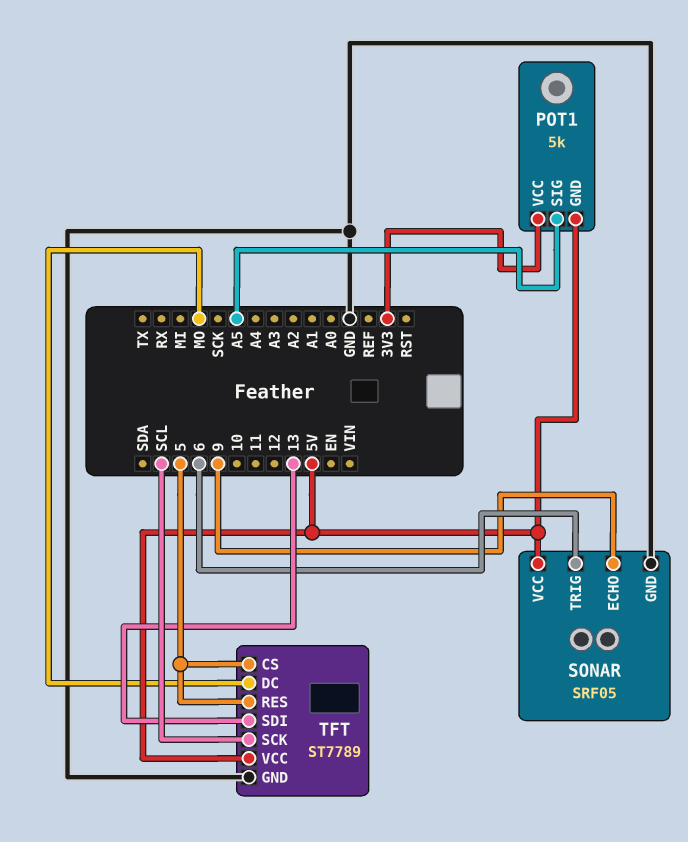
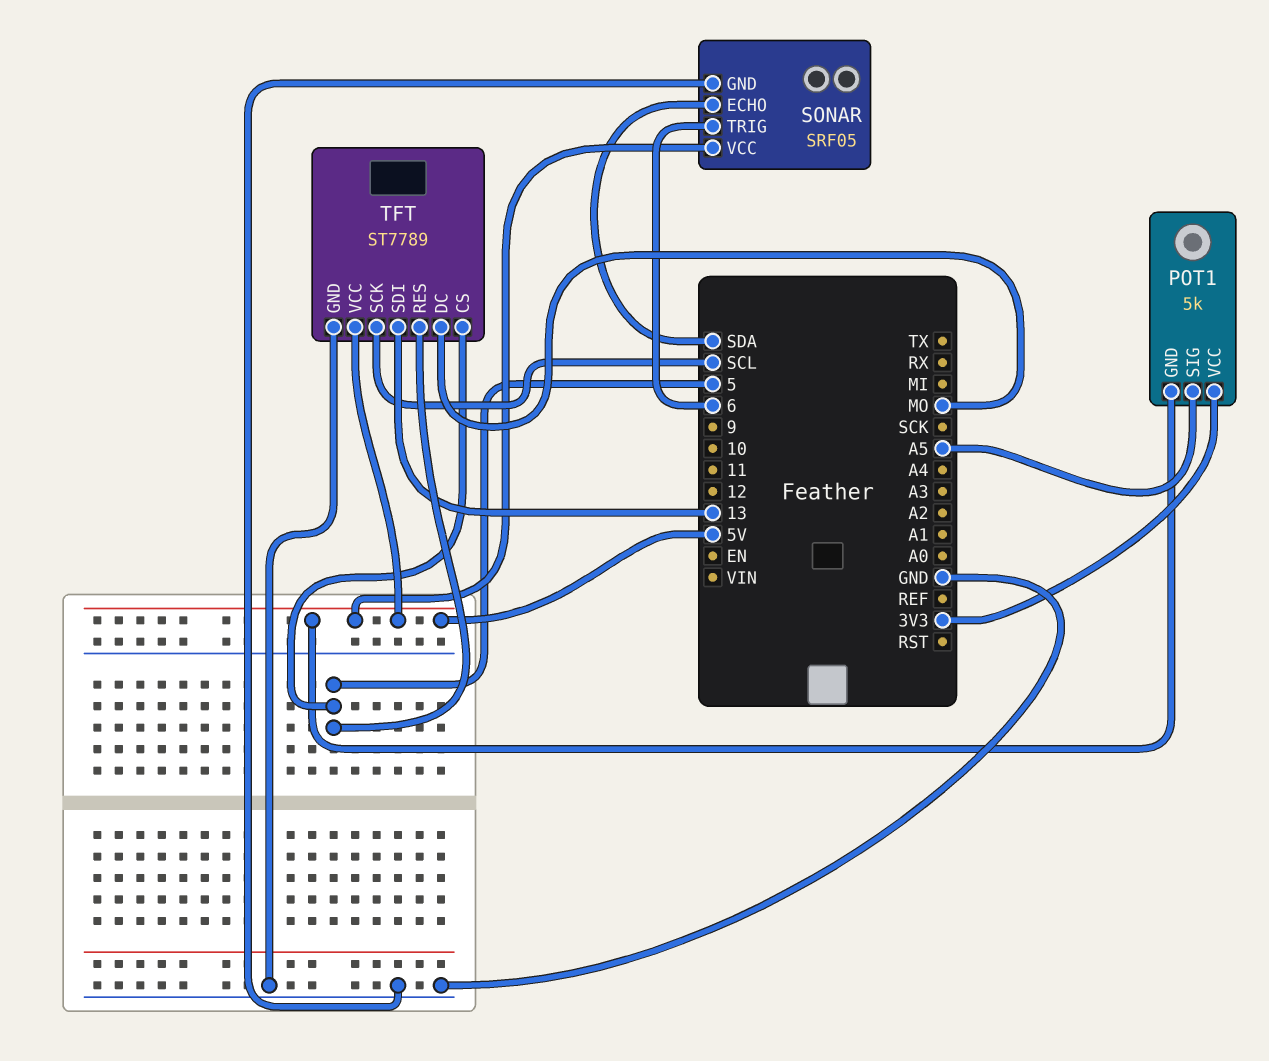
SONAR pin ECHO: 9 -> SDA

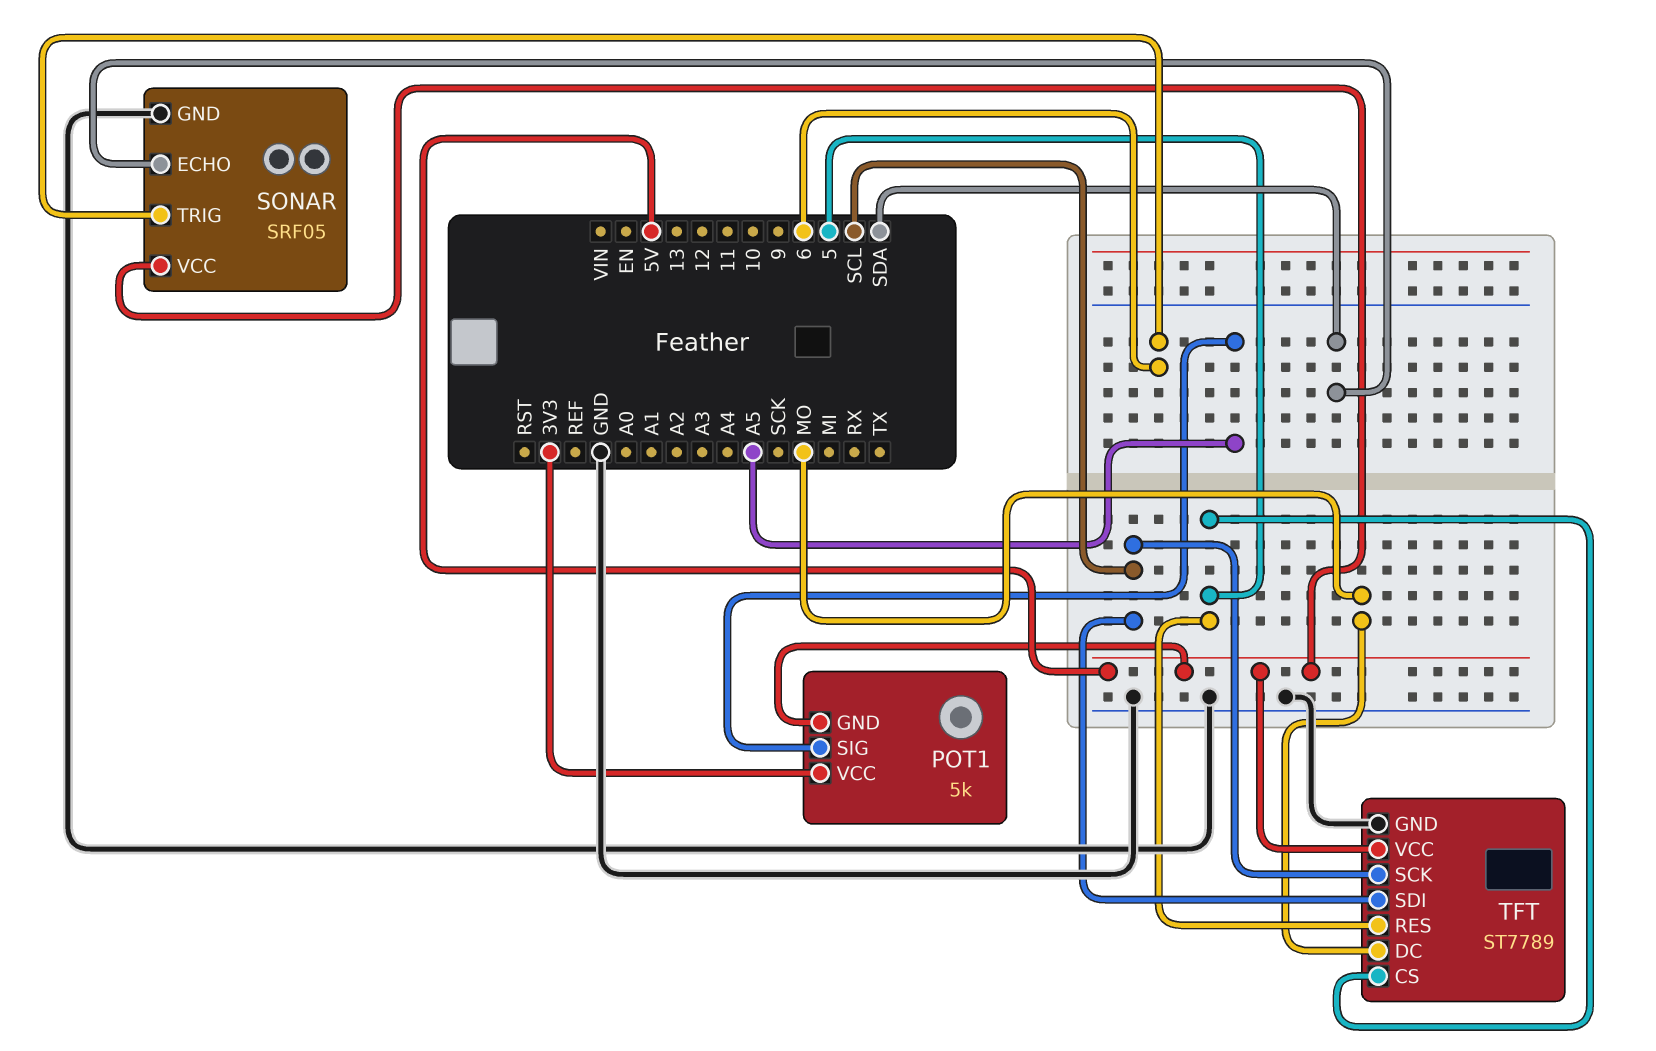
TFT pin SDI: 13 -> SCL

